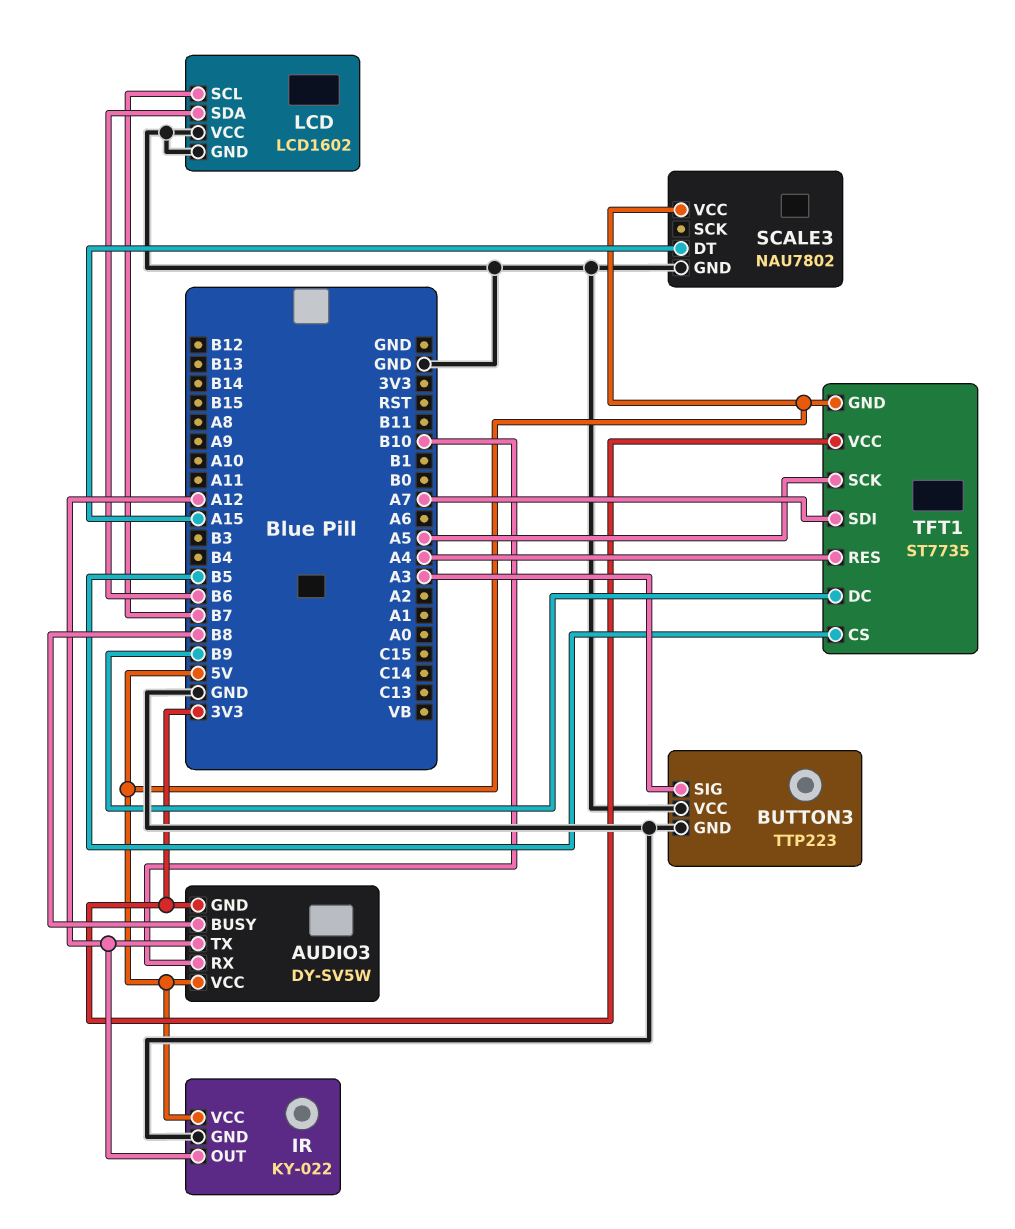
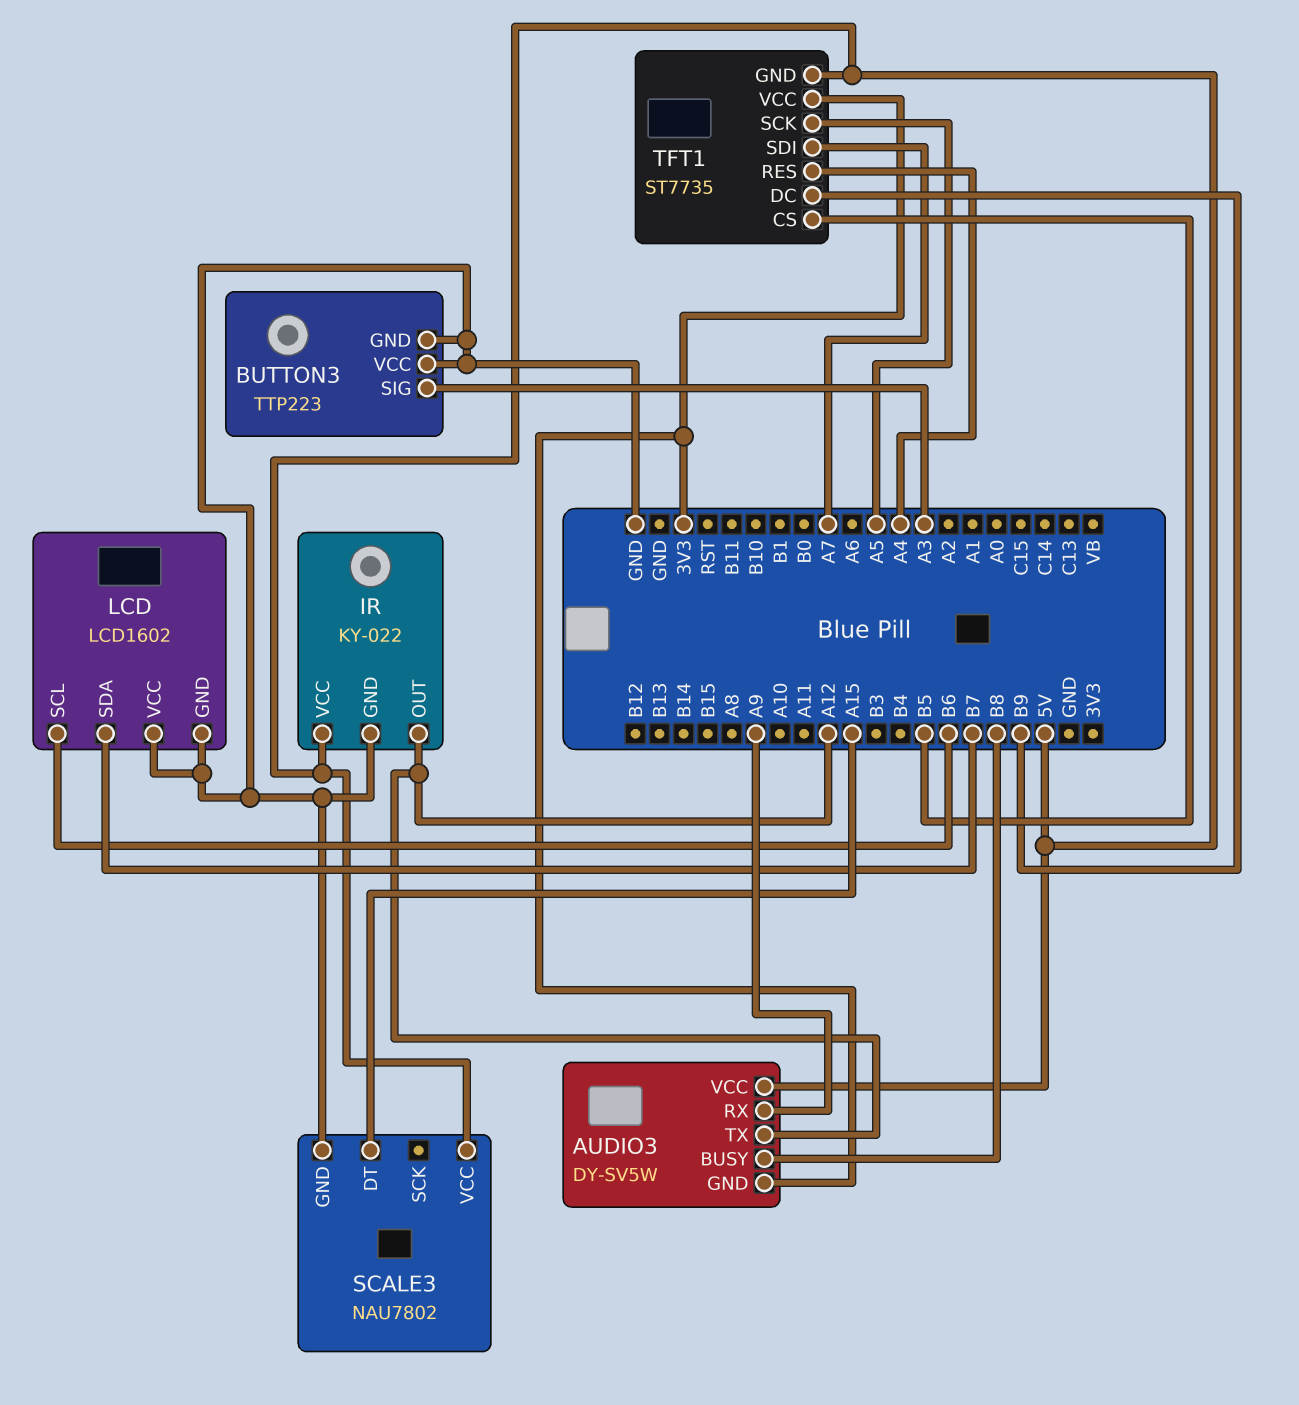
AUDIO3 pin RX: B10 -> A9
LCD pin SCL: B7 -> B6
LCD pin SDA: B6 -> B7

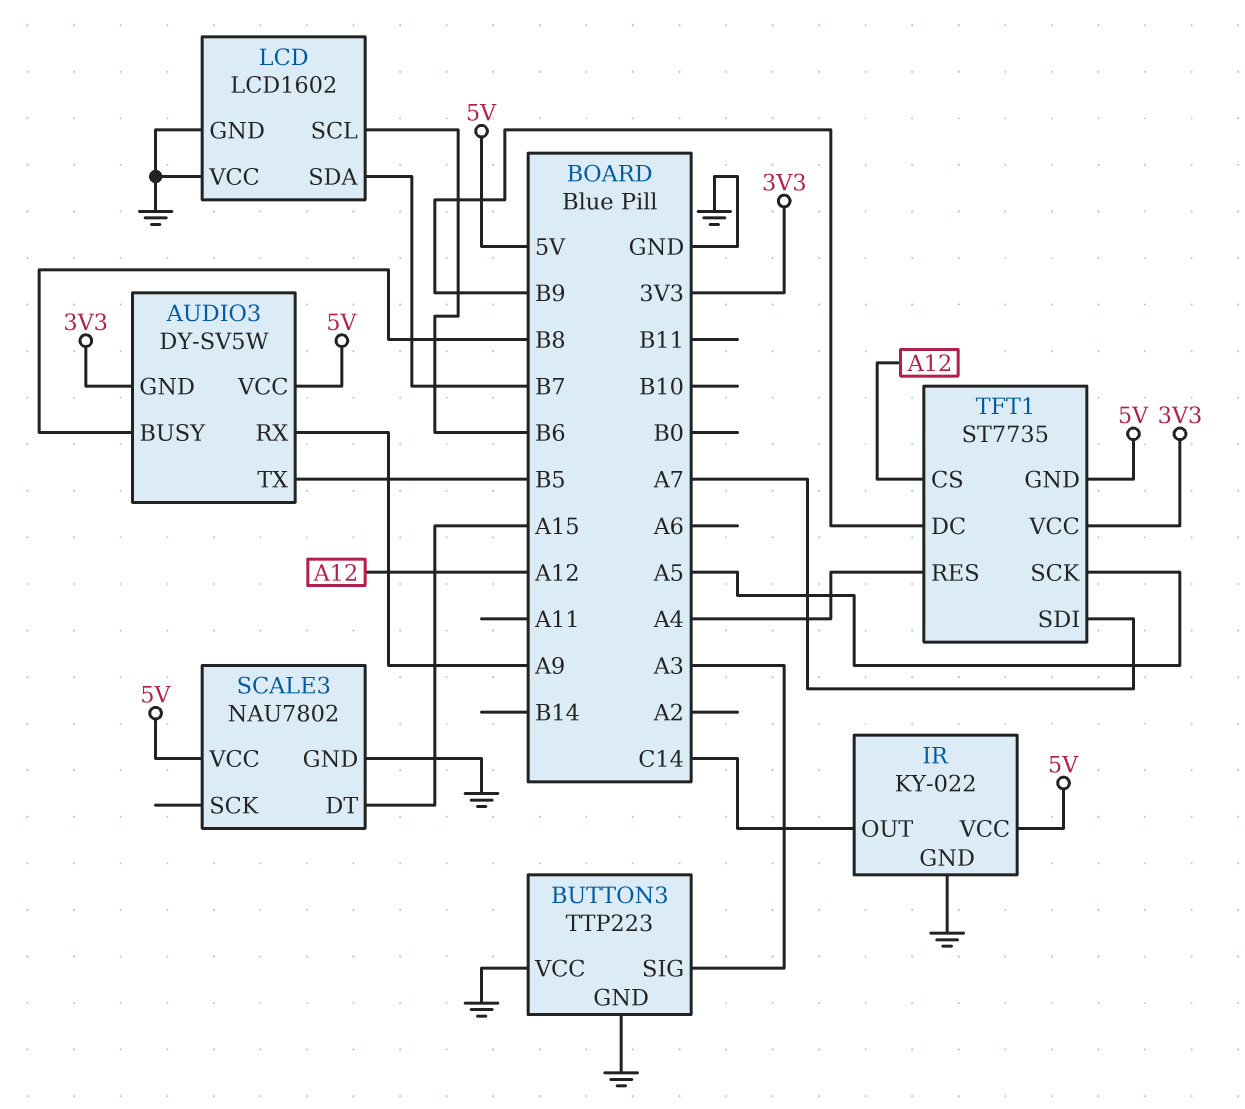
AUDIO3 pin TX: A12 -> B5
IR pin OUT: A12 -> C14
TFT1 pin CS: B5 -> A12

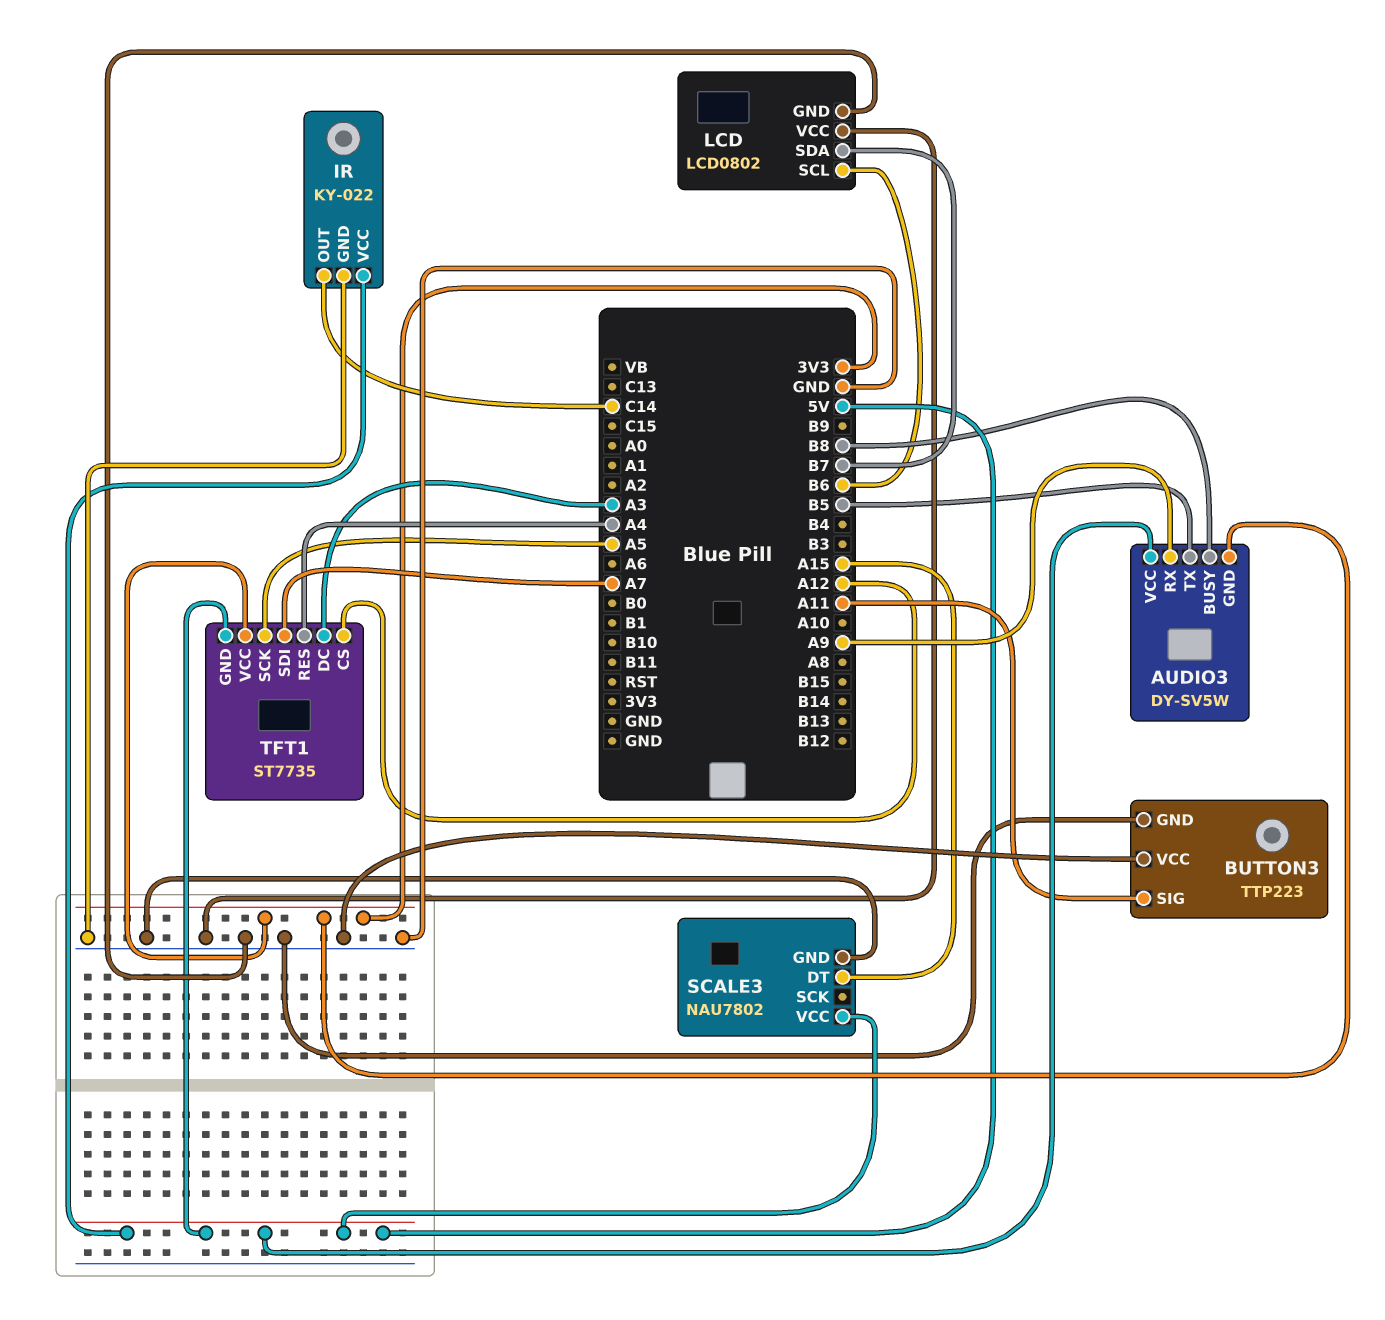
BUTTON3 pin SIG: A3 -> A11
LCD: LCD1602 -> LCD0802
TFT1 pin DC: B9 -> A3

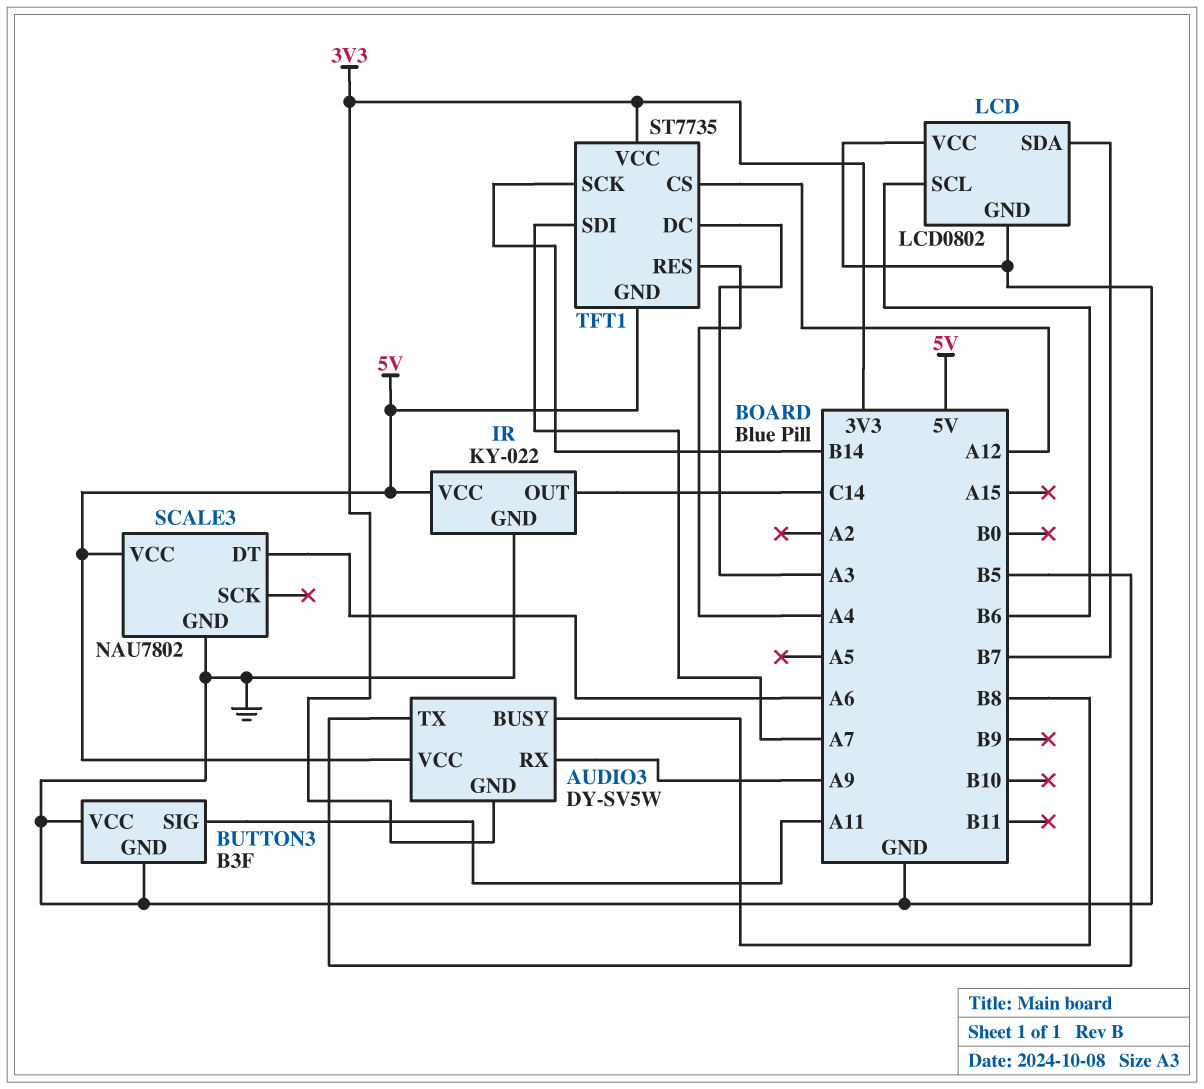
BUTTON3: TTP223 -> B3F
SCALE3 pin DT: A15 -> A6
TFT1 pin SCK: A5 -> B14

